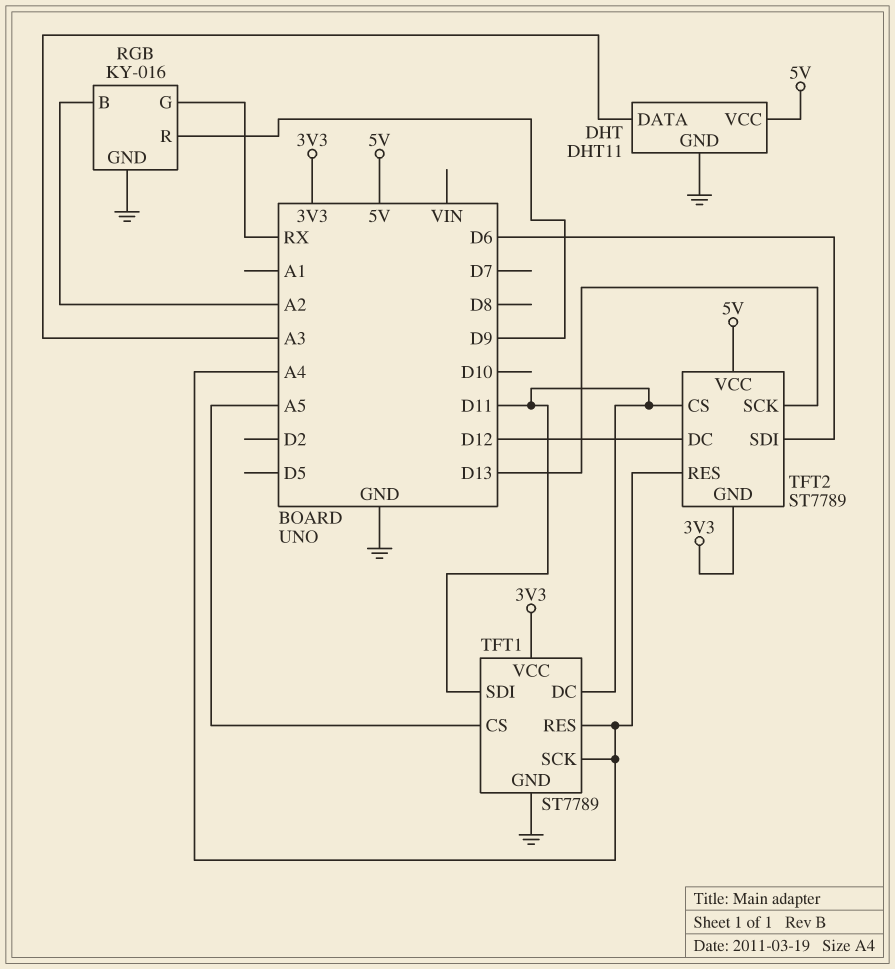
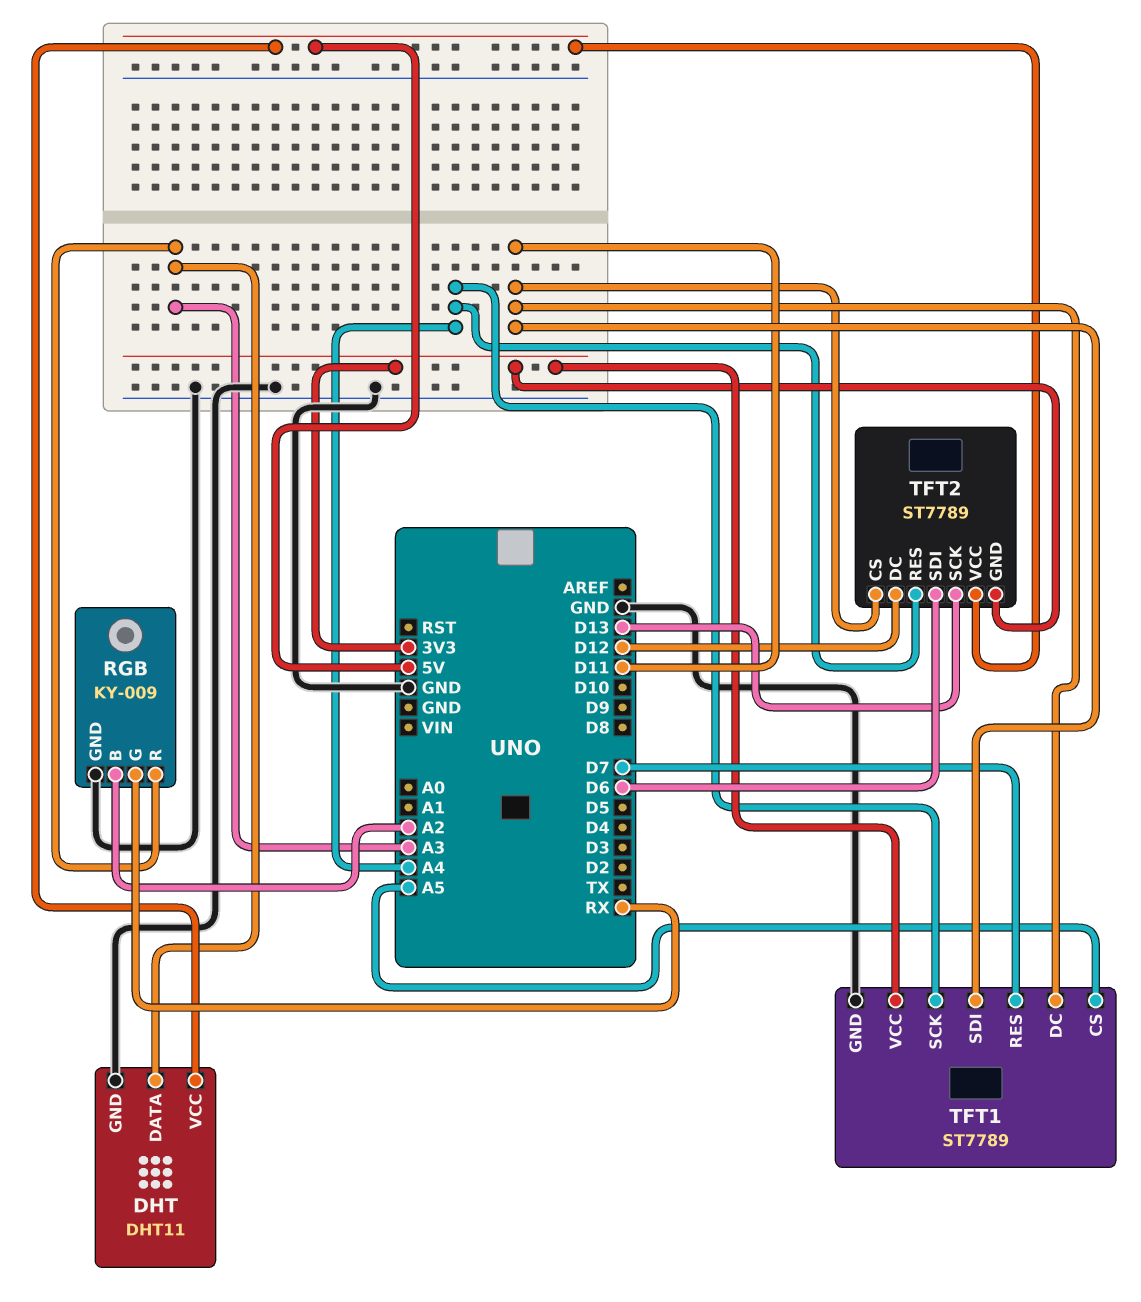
RGB: KY-016 -> KY-009
RGB pin R: D9 -> A3
TFT1 pin RES: A4 -> D7

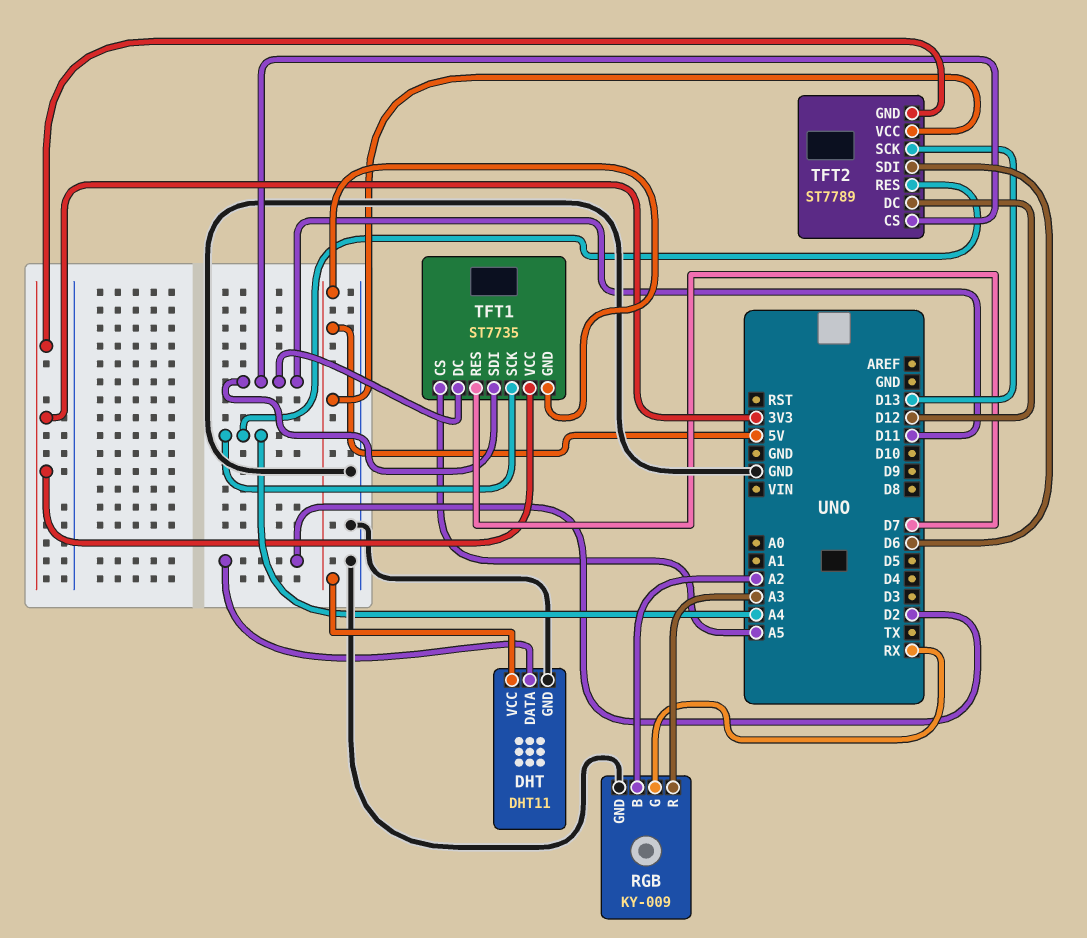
DHT pin DATA: A3 -> D2
TFT1: ST7789 -> ST7735
TFT1 pin GND: GND -> 5V

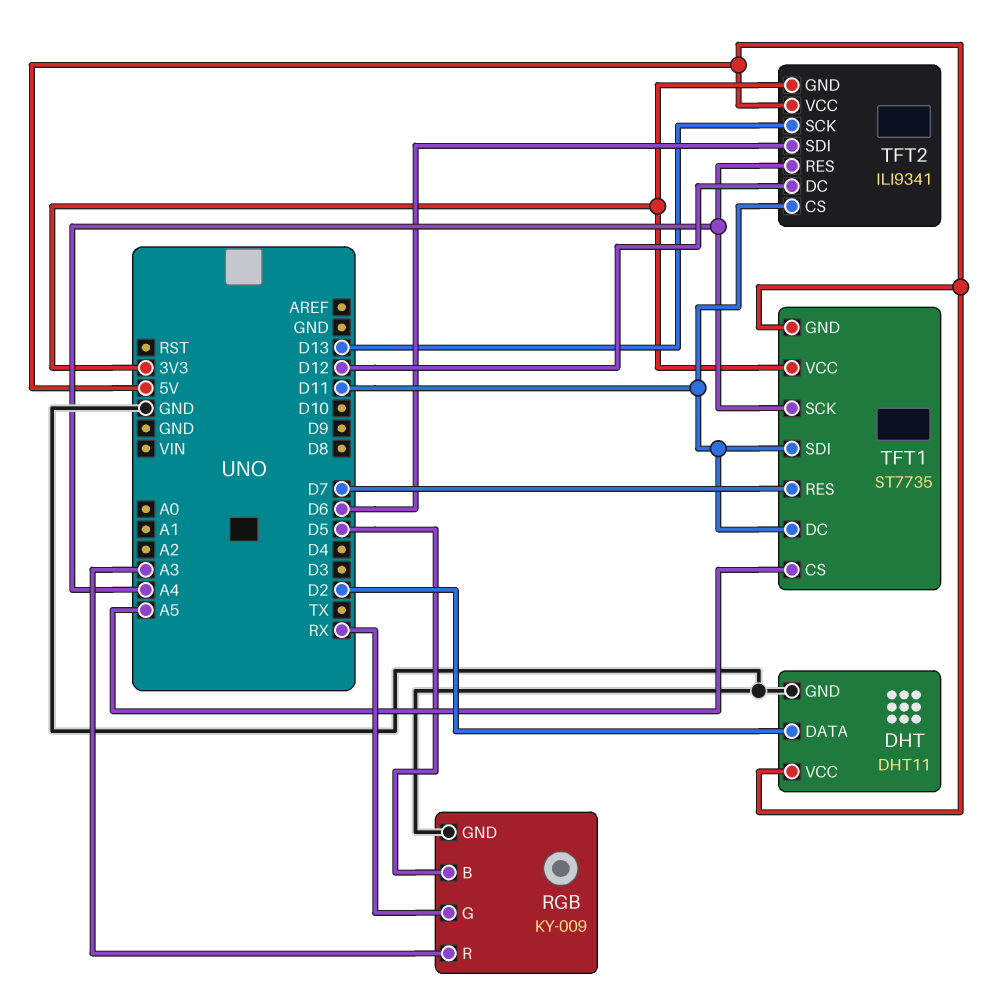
RGB pin B: A2 -> D5
TFT2: ST7789 -> ILI9341

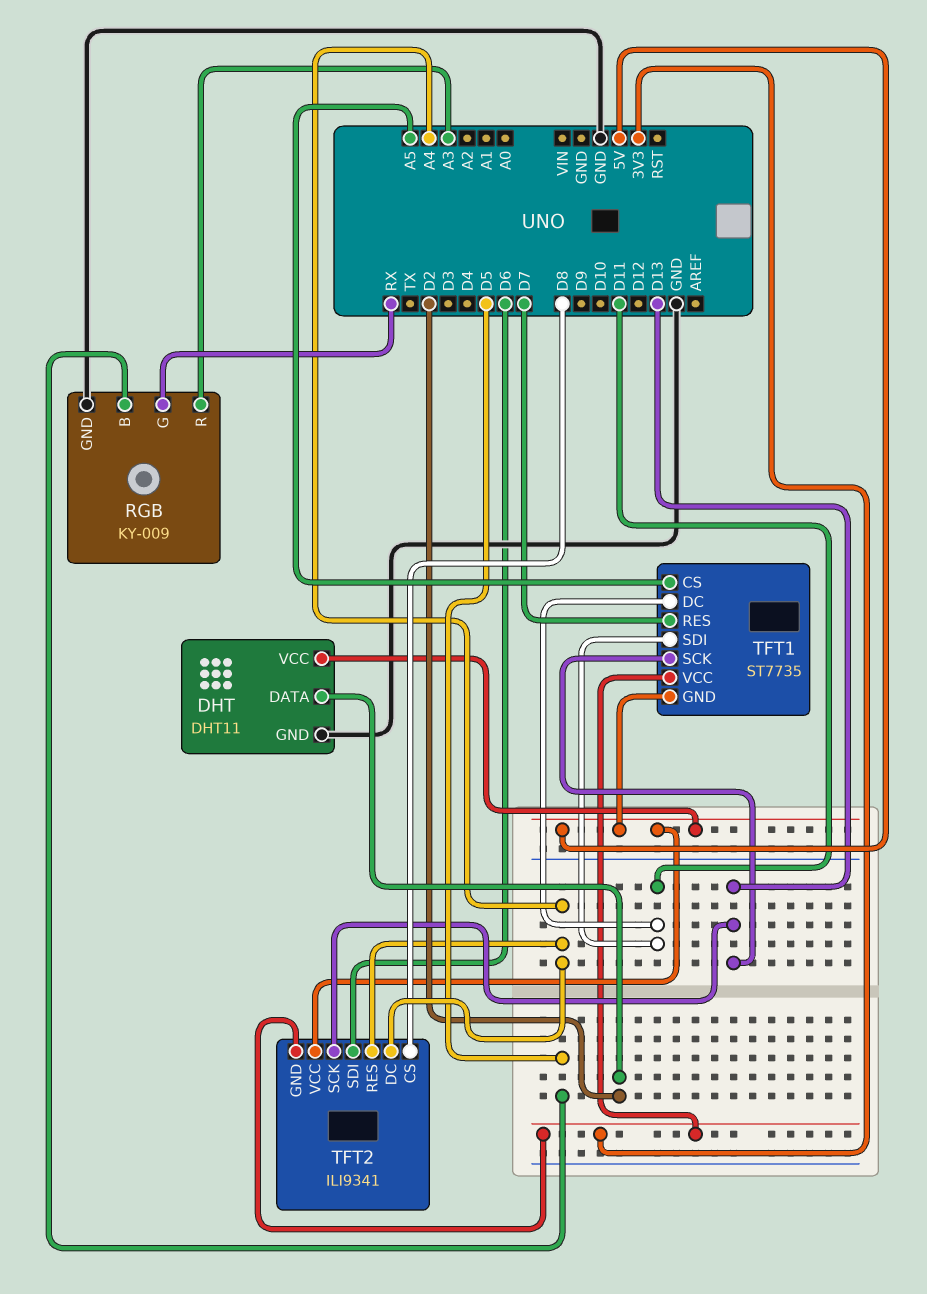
TFT1 pin SCK: A4 -> D13
TFT2 pin CS: D11 -> D8
TFT2 pin DC: D12 -> A4

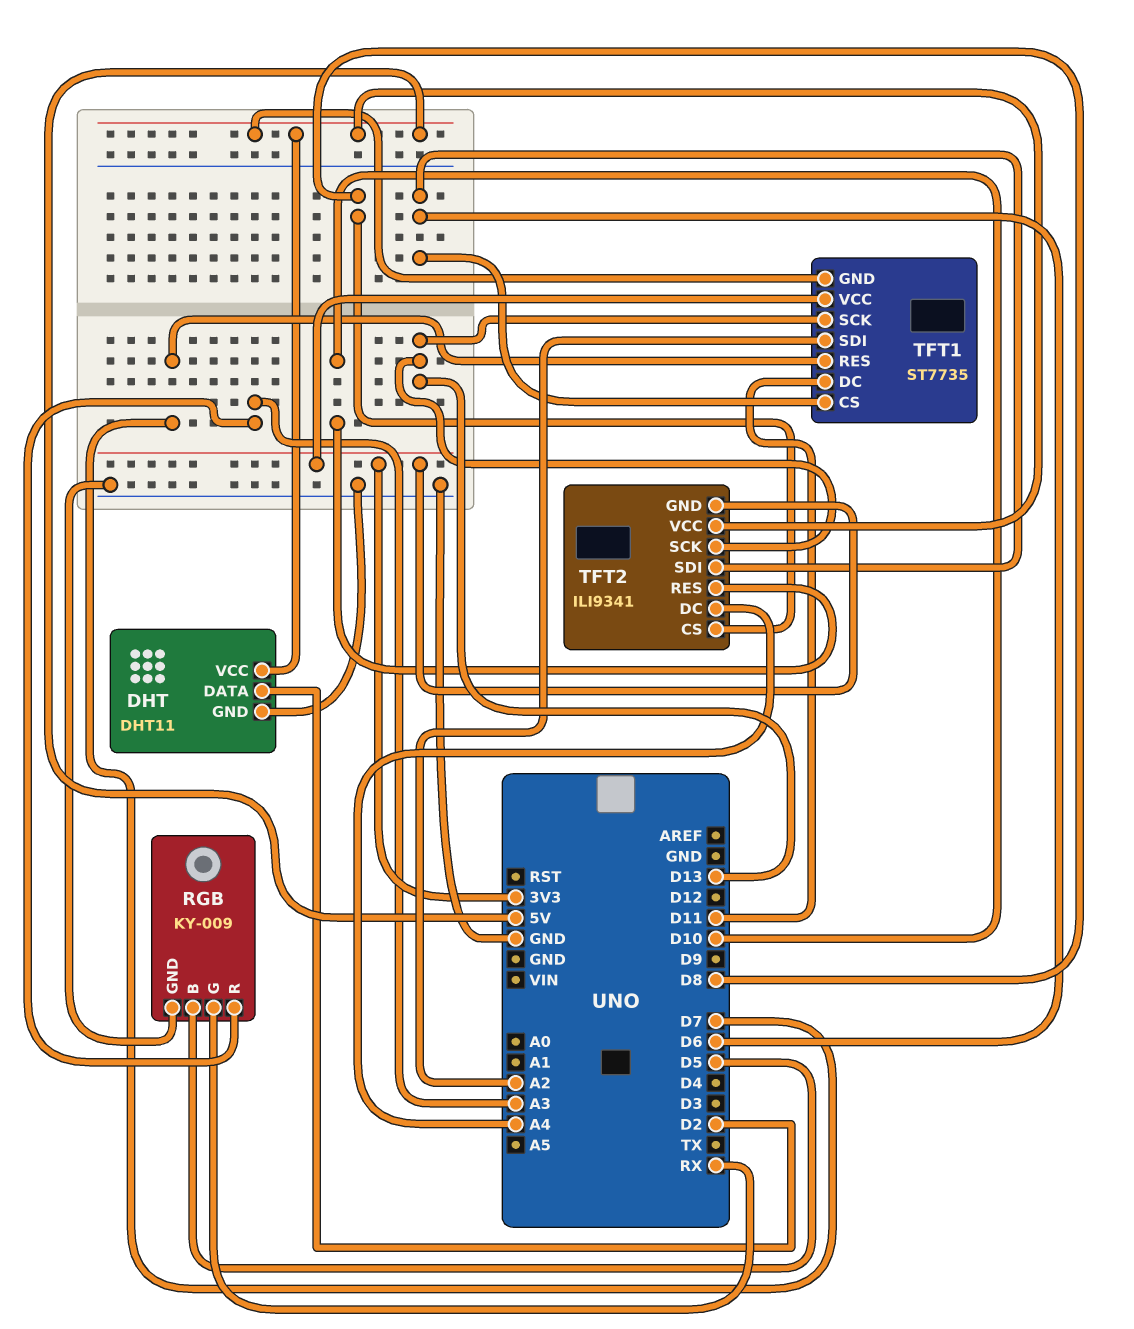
TFT1 pin CS: A5 -> D6
TFT1 pin SDI: D11 -> A2
TFT2 pin RES: A4 -> D10

